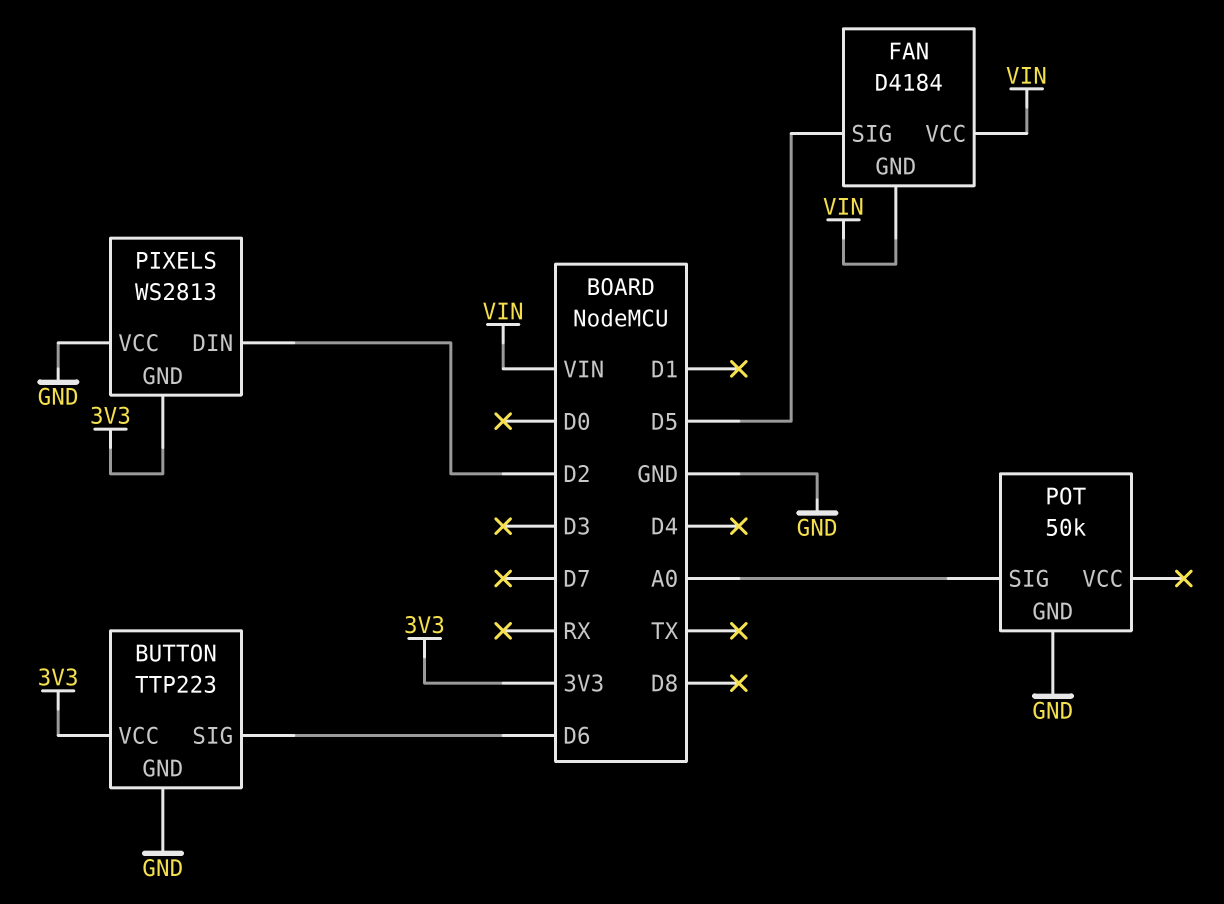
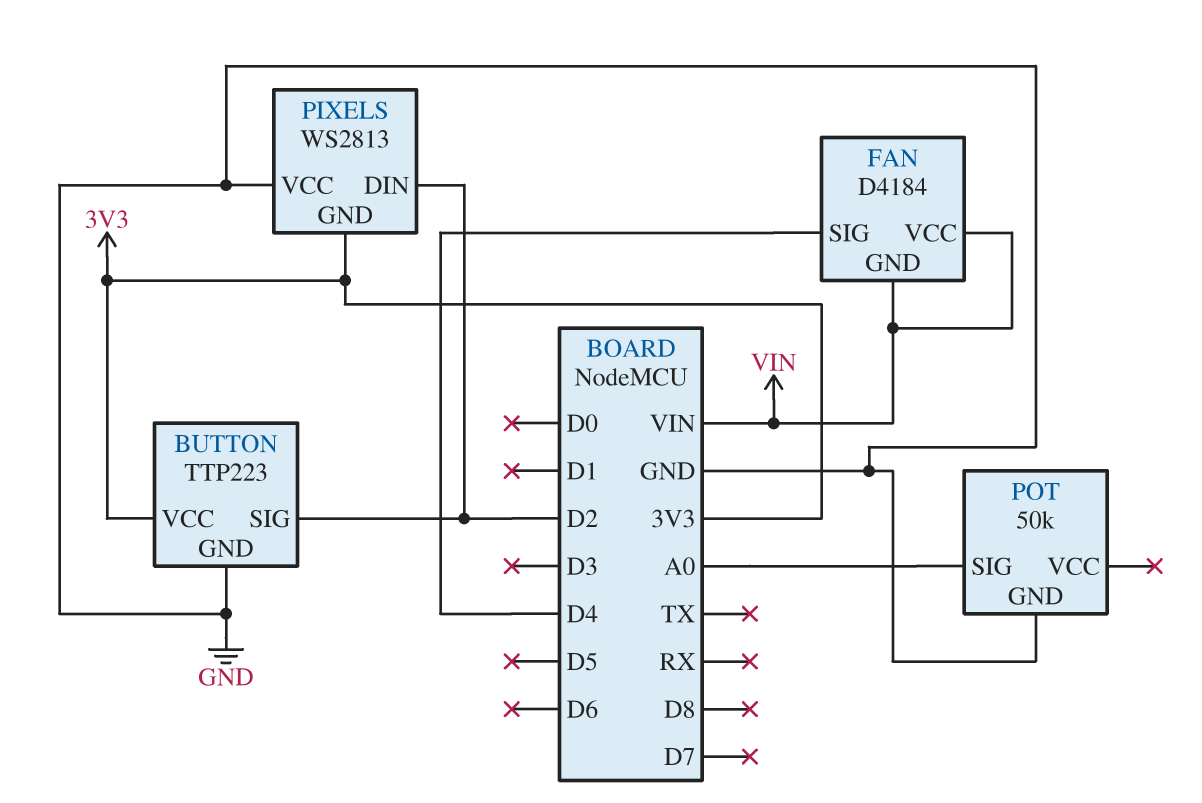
BUTTON pin SIG: D6 -> D2
FAN pin SIG: D5 -> D4

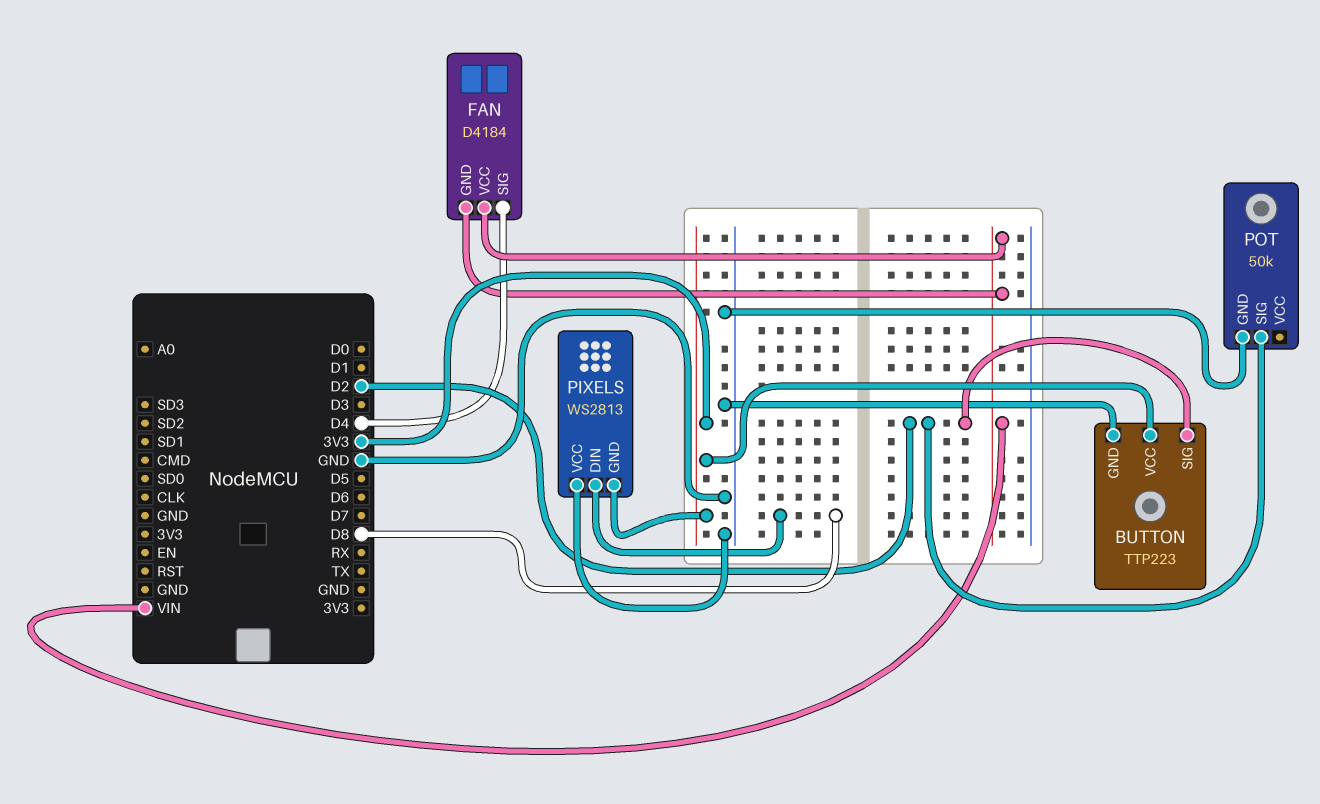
PIXELS pin DIN: D2 -> D8
POT pin SIG: A0 -> D2

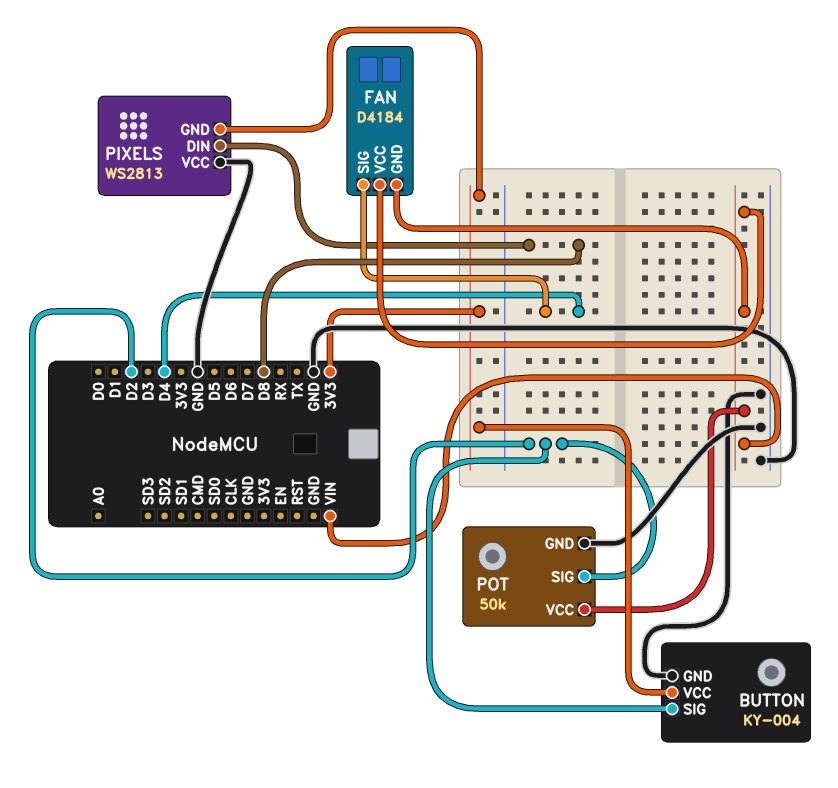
BUTTON: TTP223 -> KY-004
POT pin VCC: none -> VIN

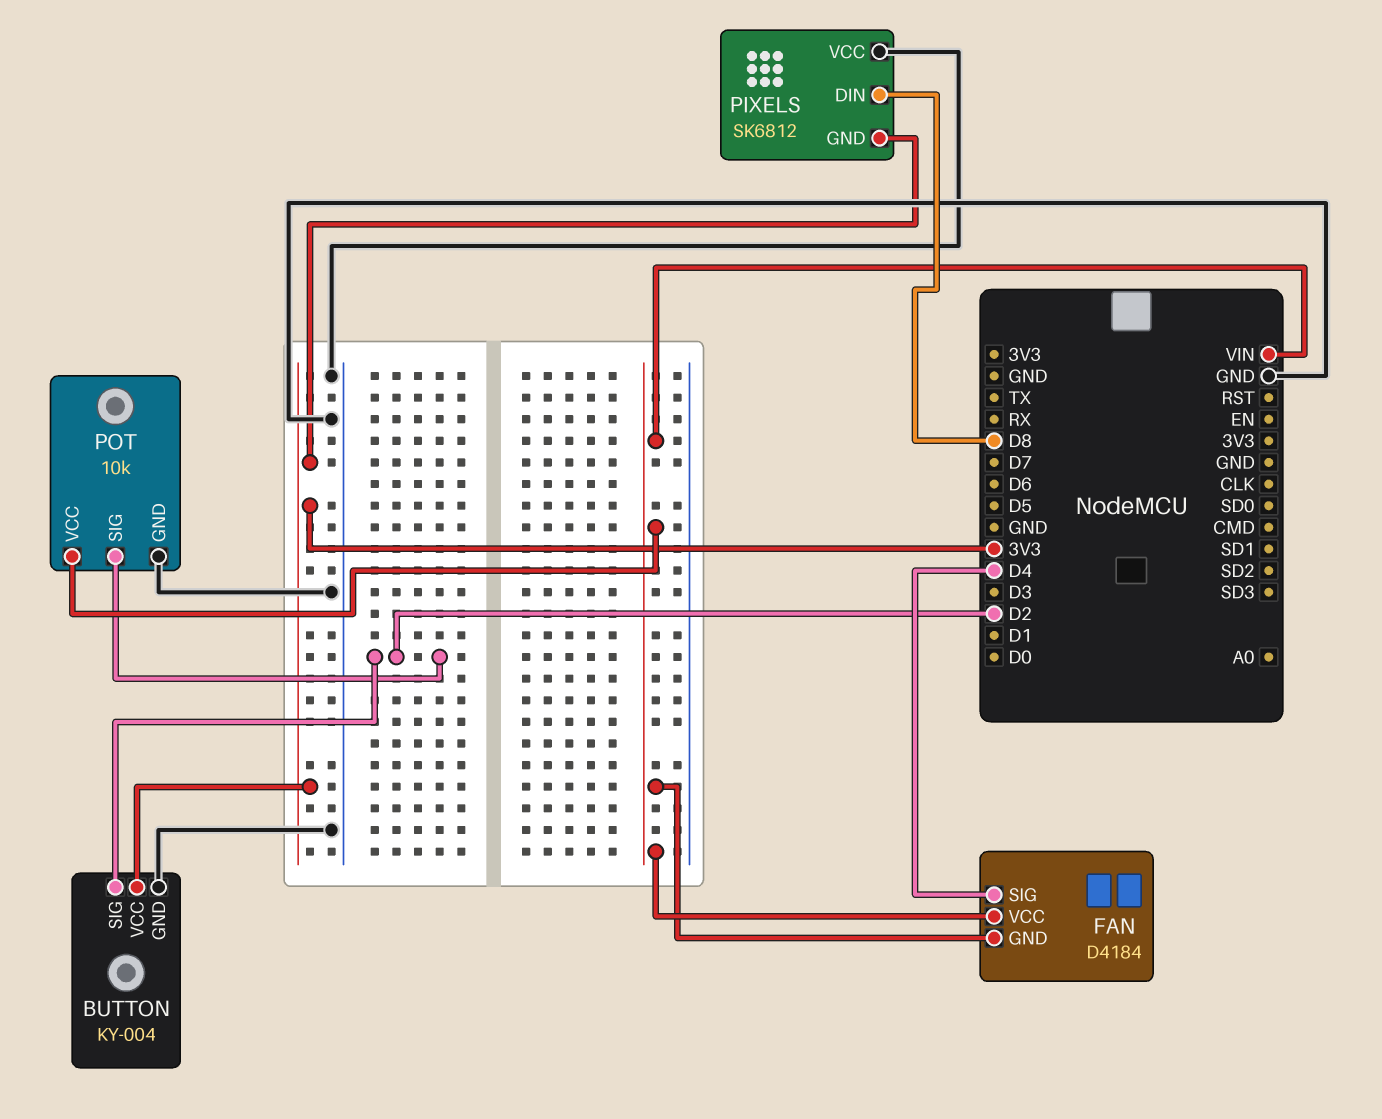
PIXELS: WS2813 -> SK6812
POT: 50k -> 10k

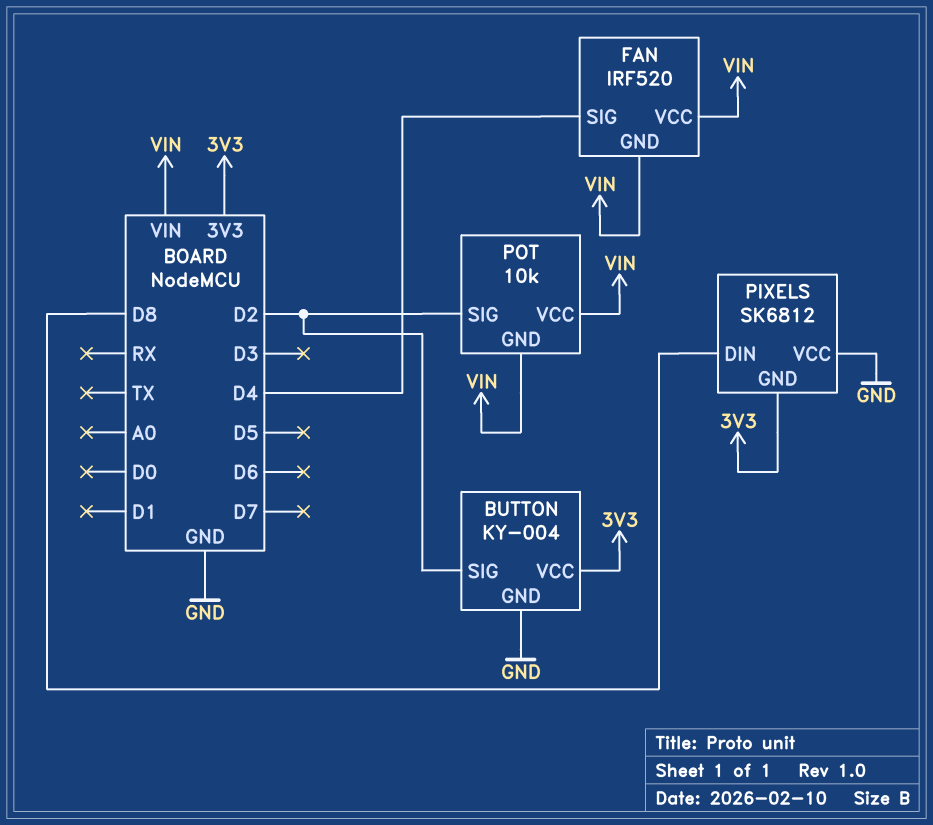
FAN: D4184 -> IRF520
POT pin GND: GND -> VIN

